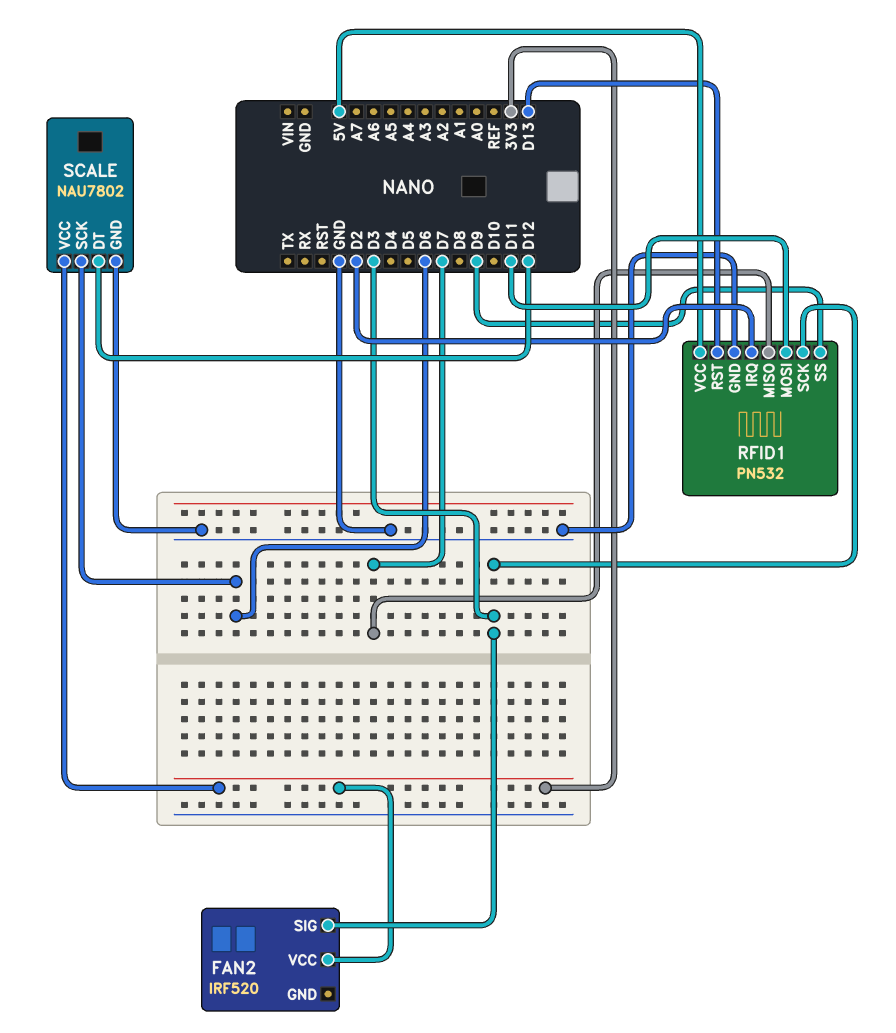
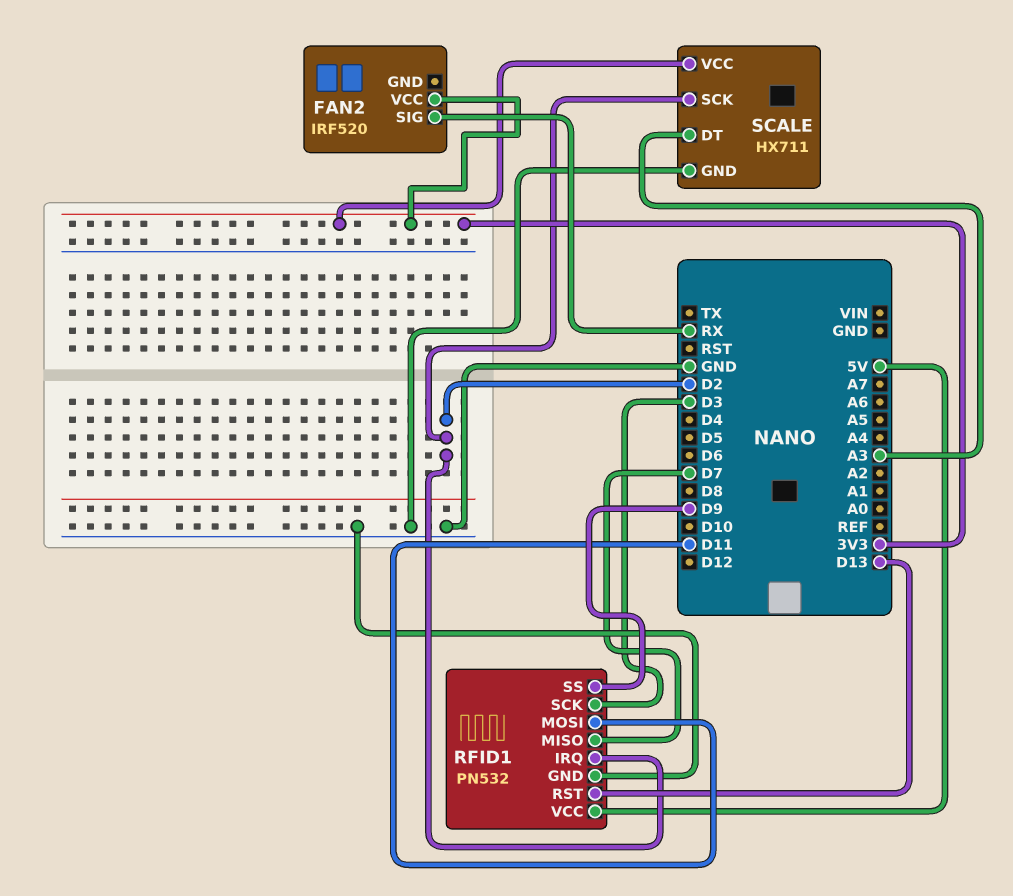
FAN2 pin SIG: D3 -> RX
SCALE: NAU7802 -> HX711
SCALE pin DT: D12 -> A3
SCALE pin SCK: D6 -> D2

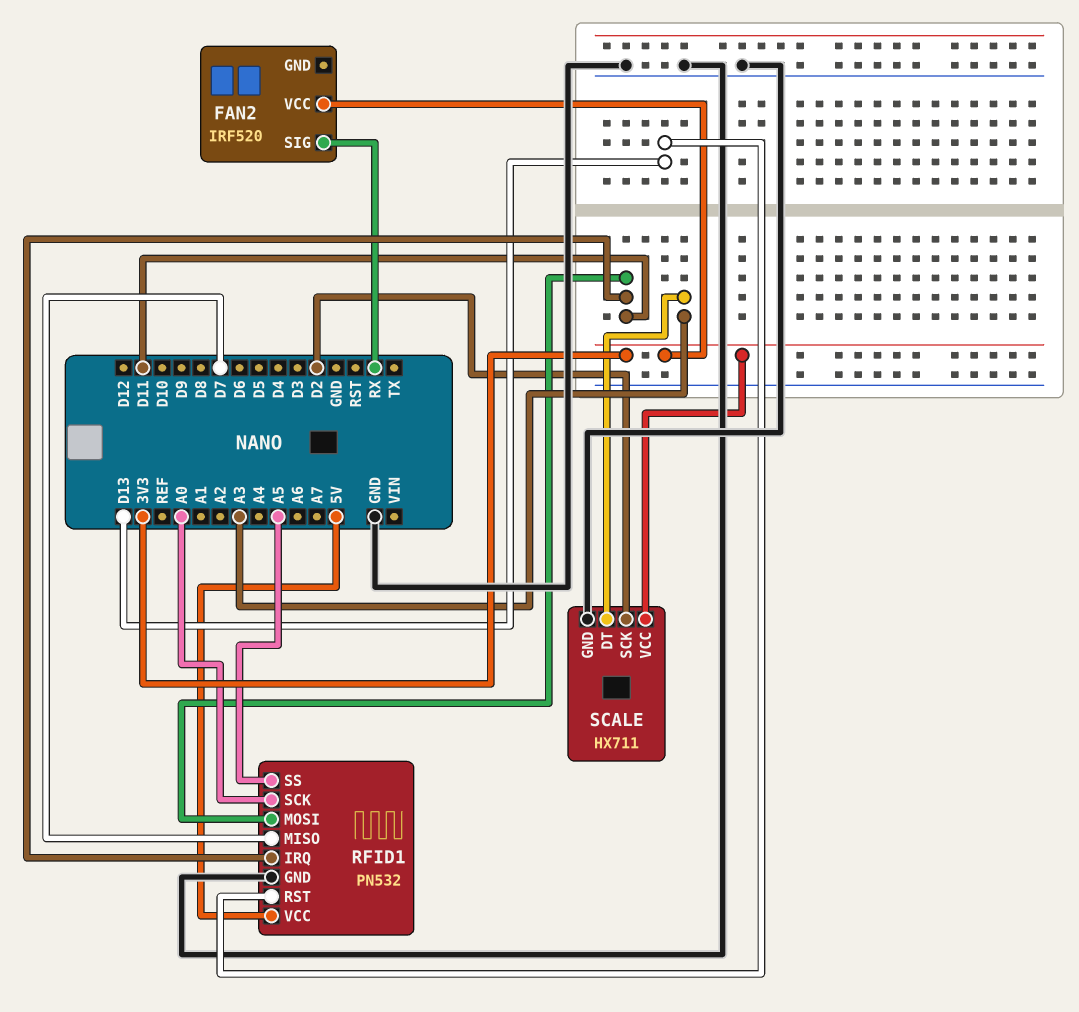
RFID1 pin IRQ: D2 -> D11
RFID1 pin SCK: D3 -> A0
RFID1 pin SS: D9 -> A5

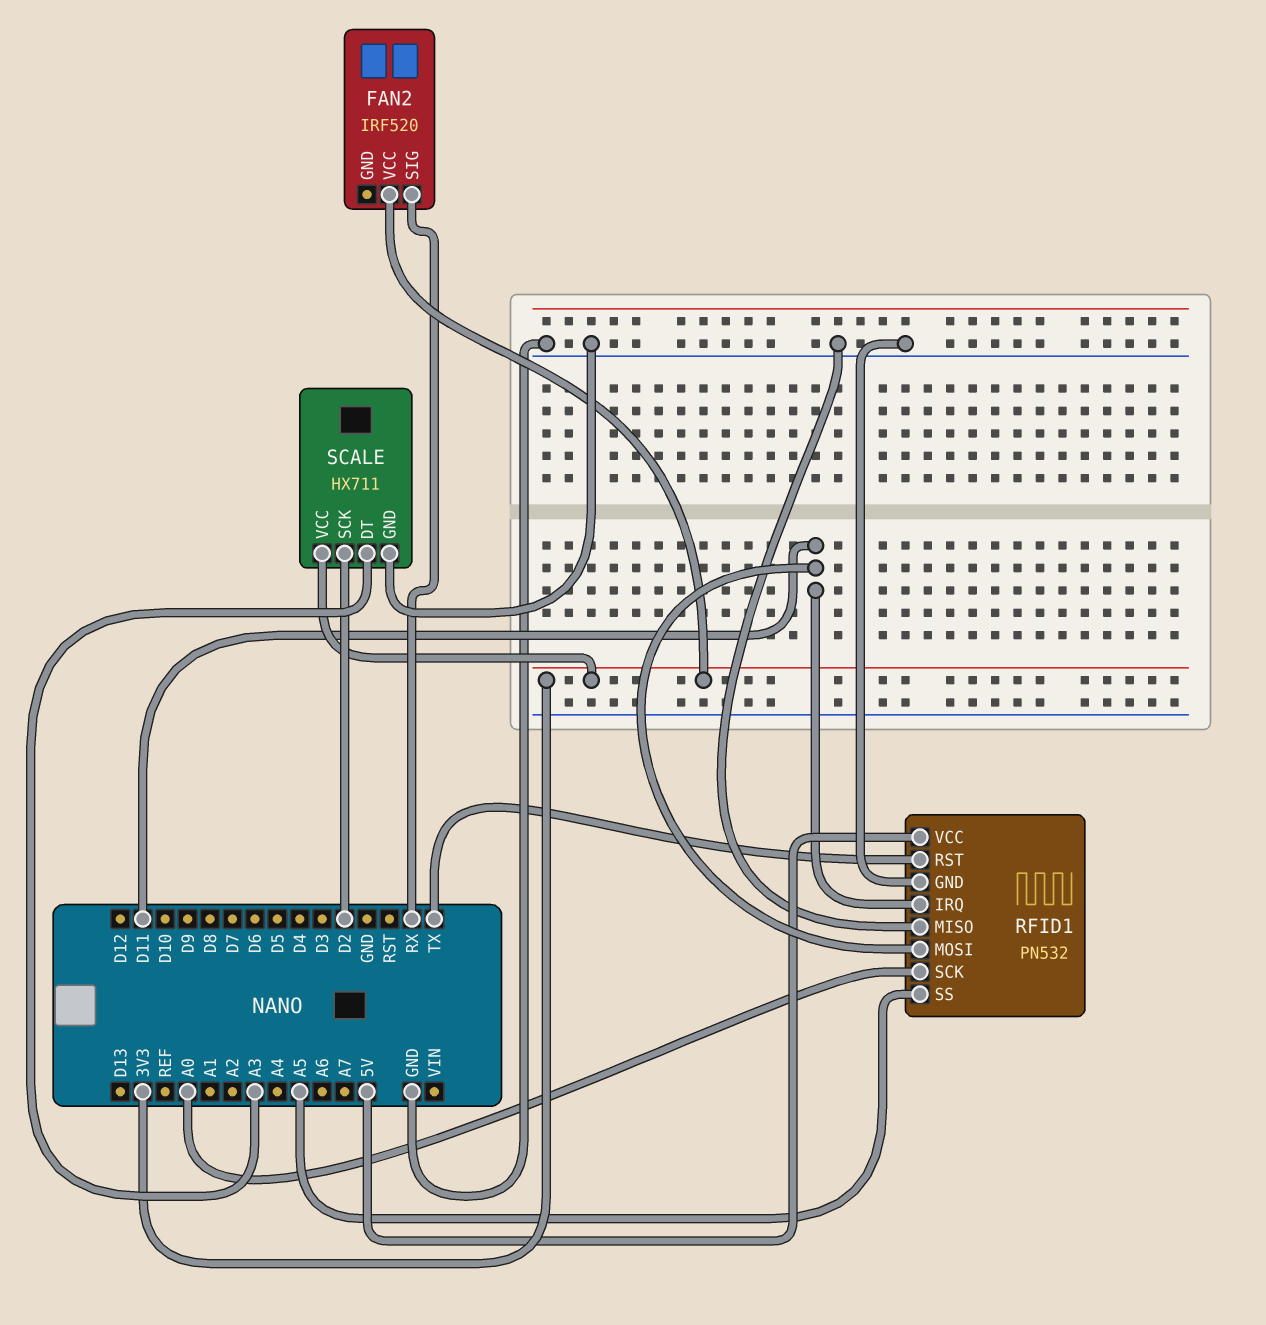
RFID1 pin MISO: D7 -> GND
RFID1 pin RST: D13 -> TX

